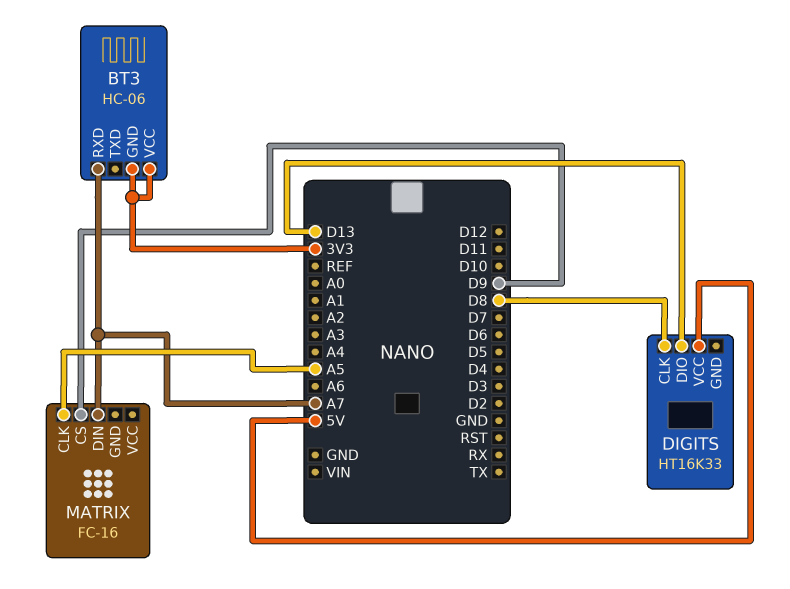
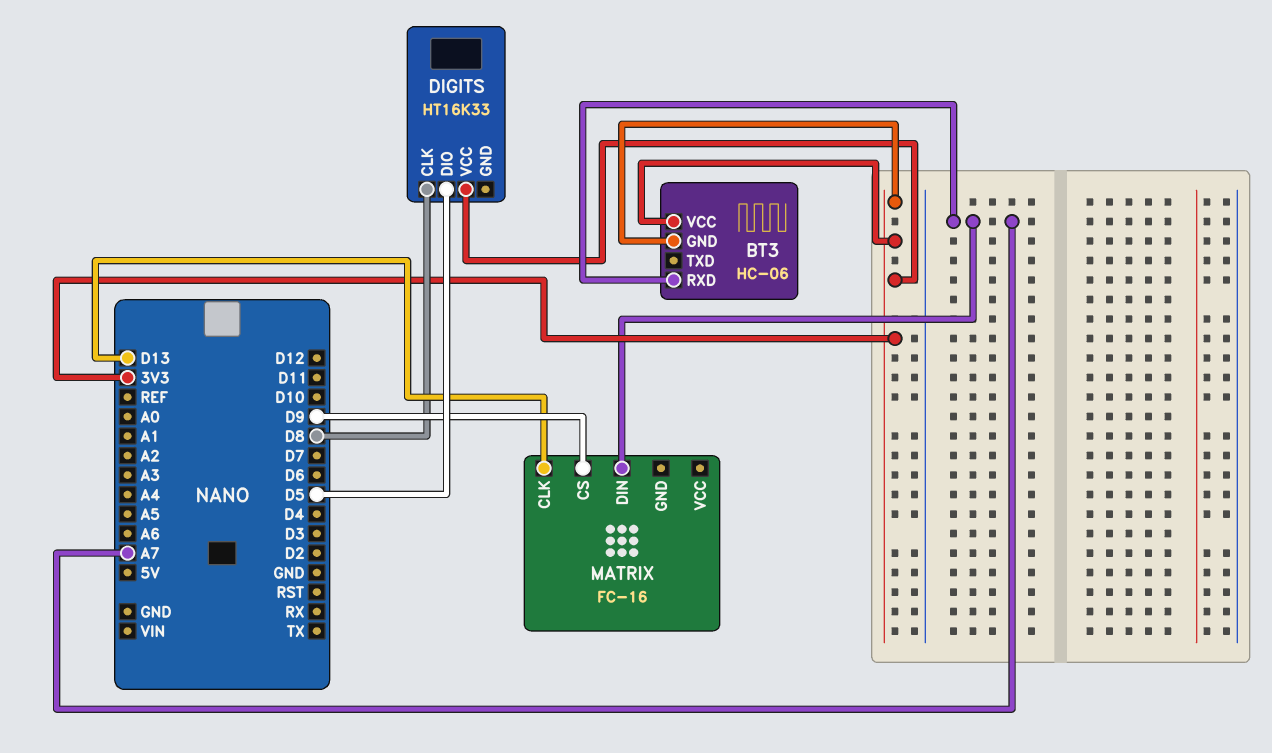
DIGITS pin DIO: D13 -> D5
DIGITS pin VCC: 5V -> 3V3
MATRIX pin CLK: A5 -> D13

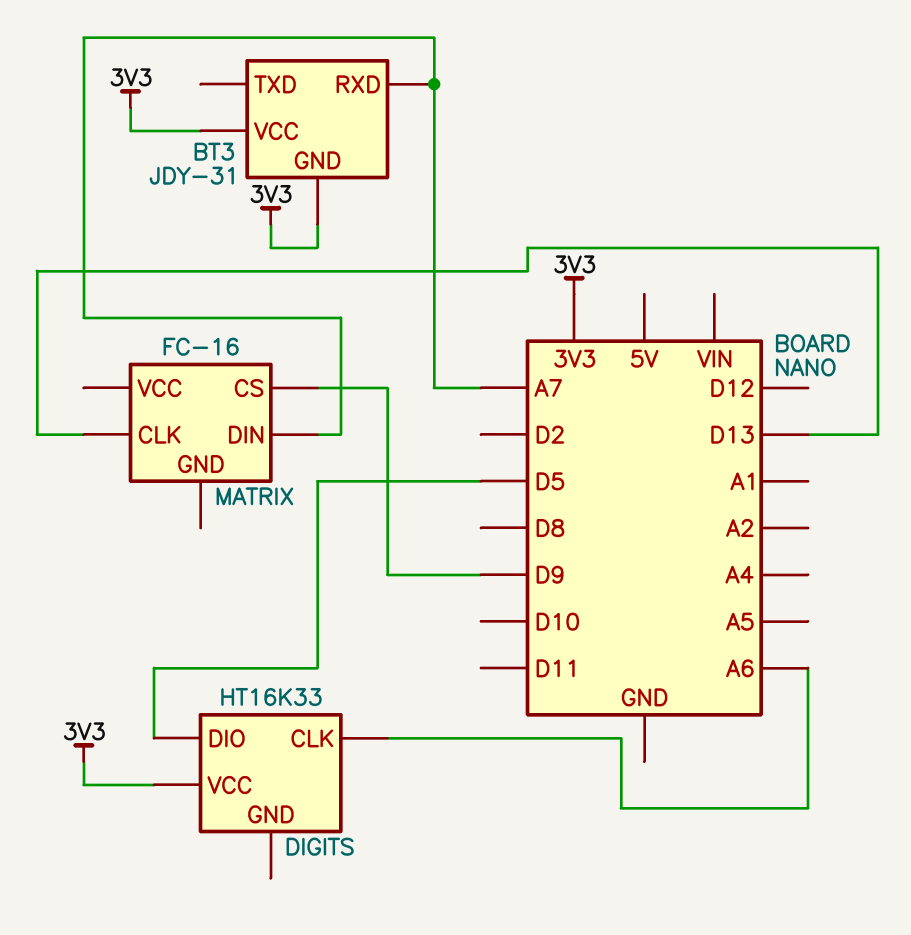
BT3: HC-06 -> JDY-31
DIGITS pin CLK: D8 -> A6

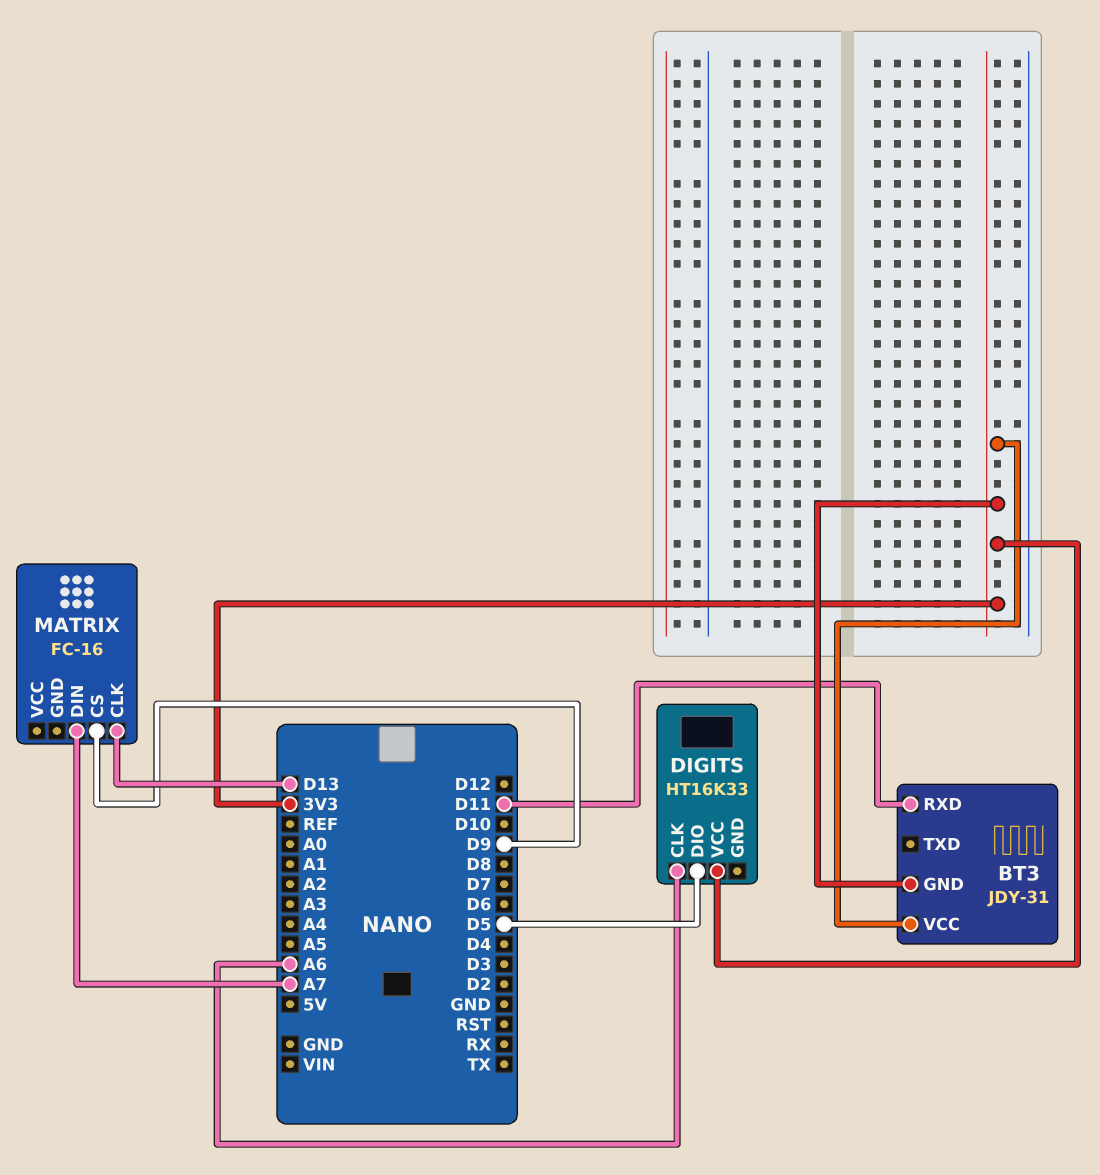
BT3 pin RXD: A7 -> D11

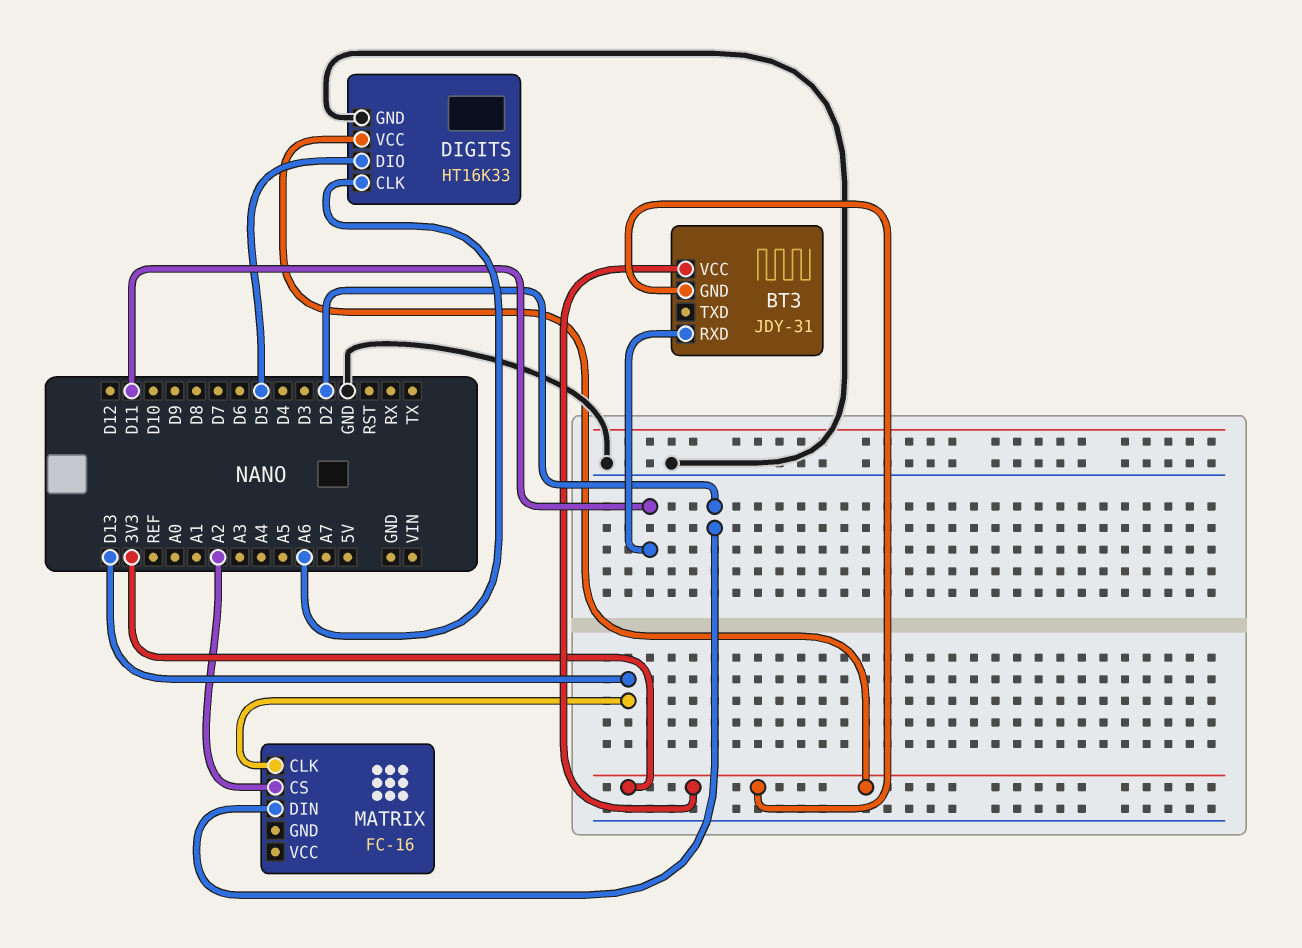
DIGITS pin GND: none -> GND
MATRIX pin CS: D9 -> A2
MATRIX pin DIN: A7 -> D2

